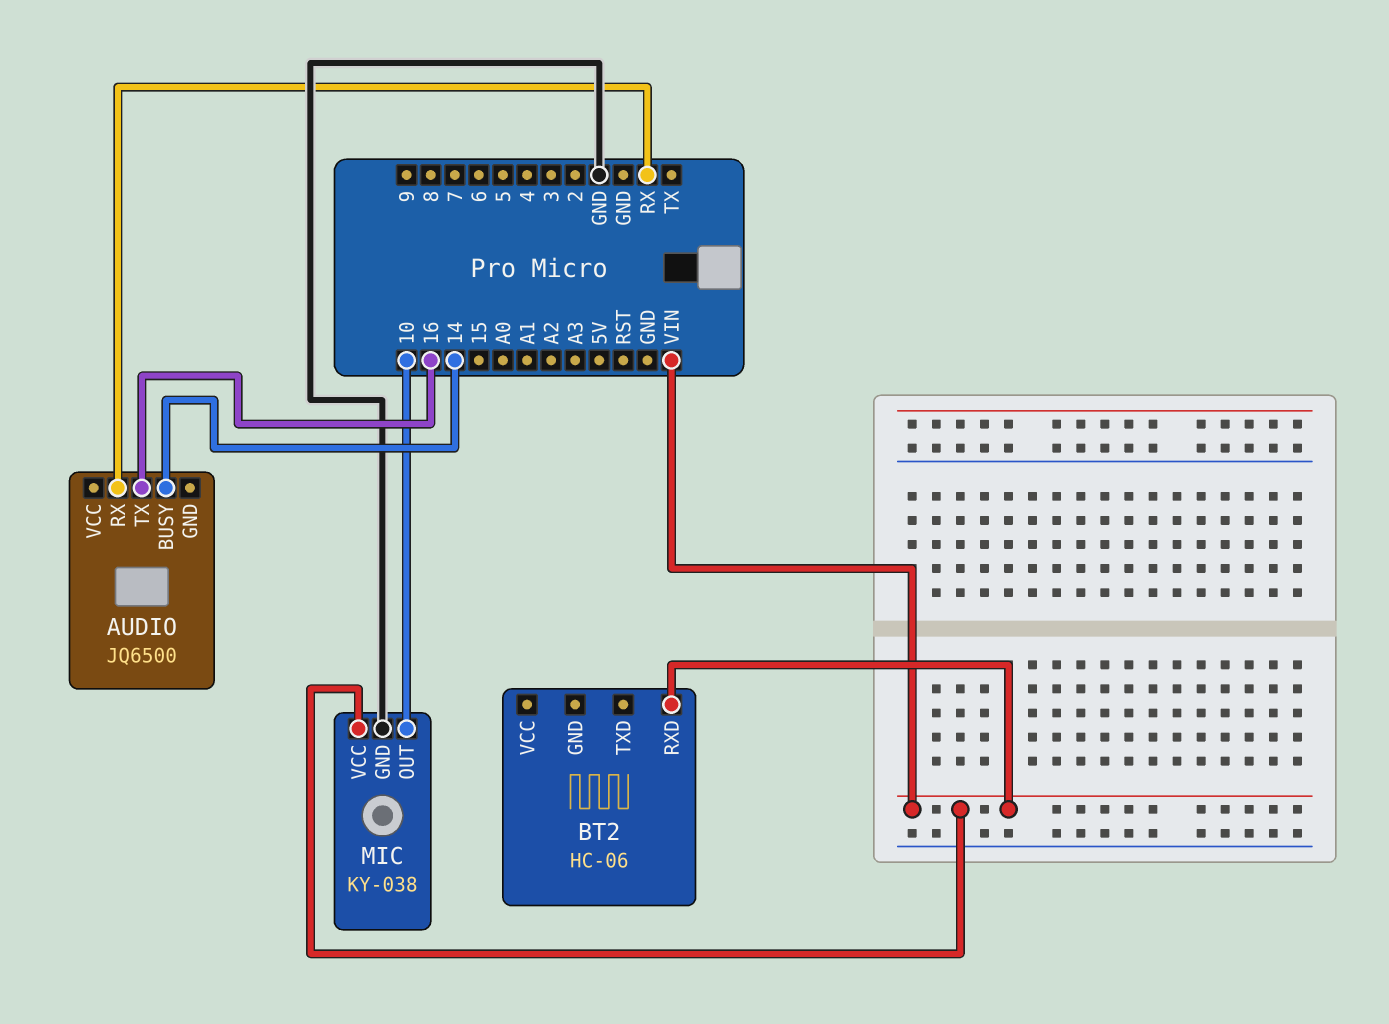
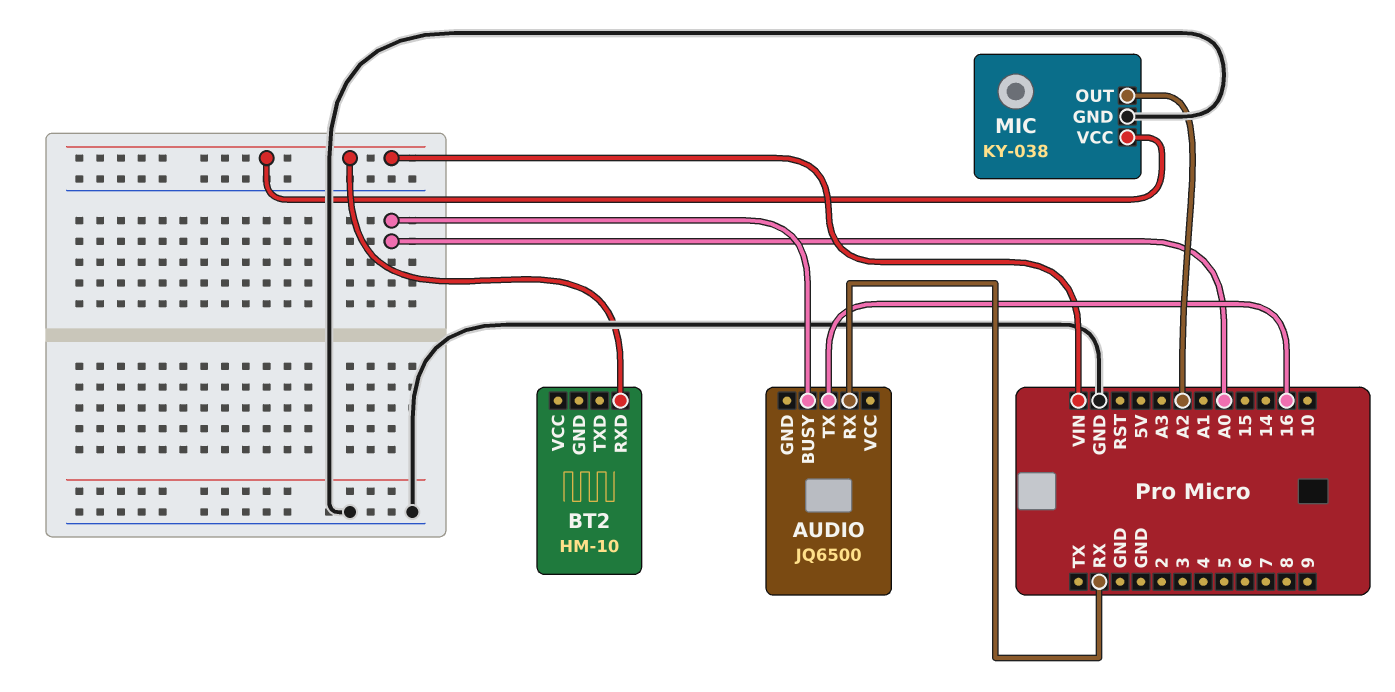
AUDIO pin BUSY: 14 -> A0
BT2: HC-06 -> HM-10
MIC pin OUT: 10 -> A2

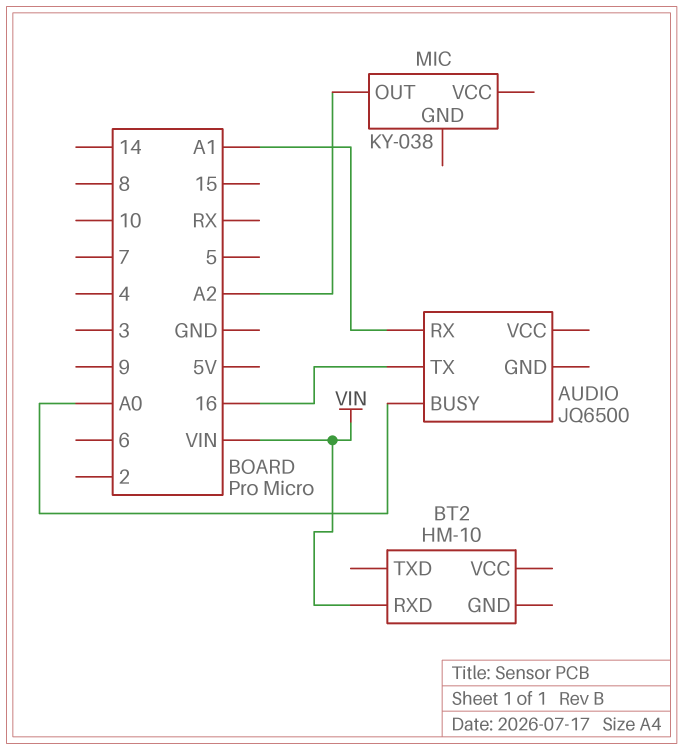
AUDIO pin RX: RX -> A1
MIC pin GND: GND -> none
MIC pin VCC: VIN -> none

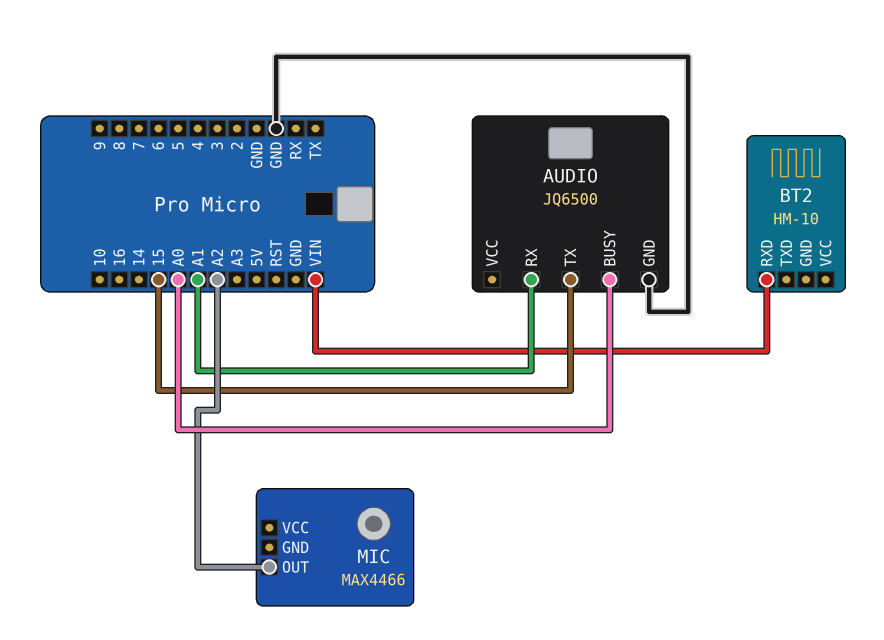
AUDIO pin GND: none -> GND
AUDIO pin TX: 16 -> 15
MIC: KY-038 -> MAX4466

